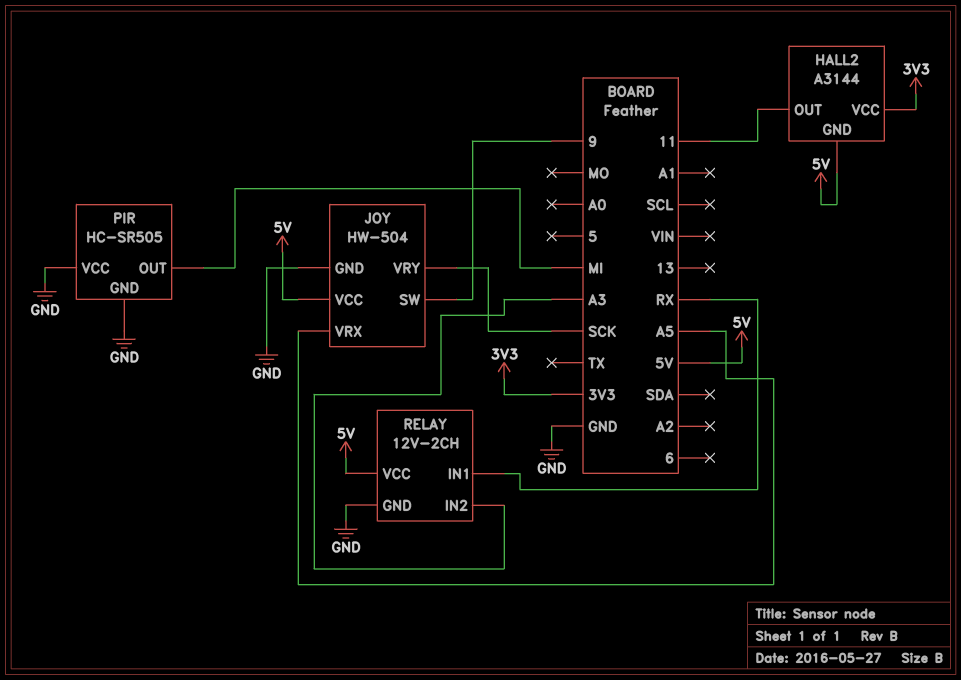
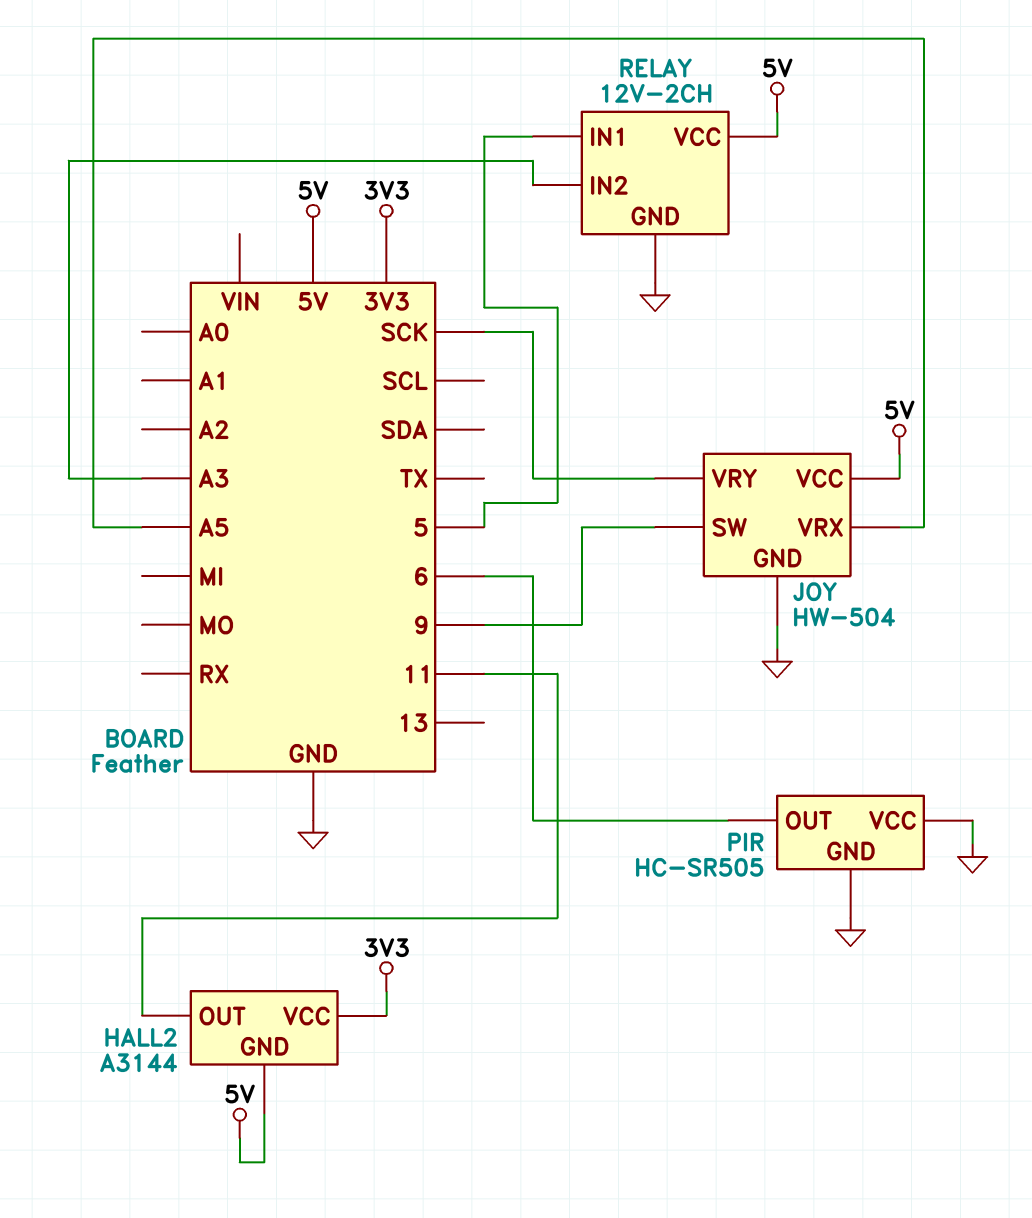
PIR pin OUT: MI -> 6
RELAY pin IN1: RX -> 5

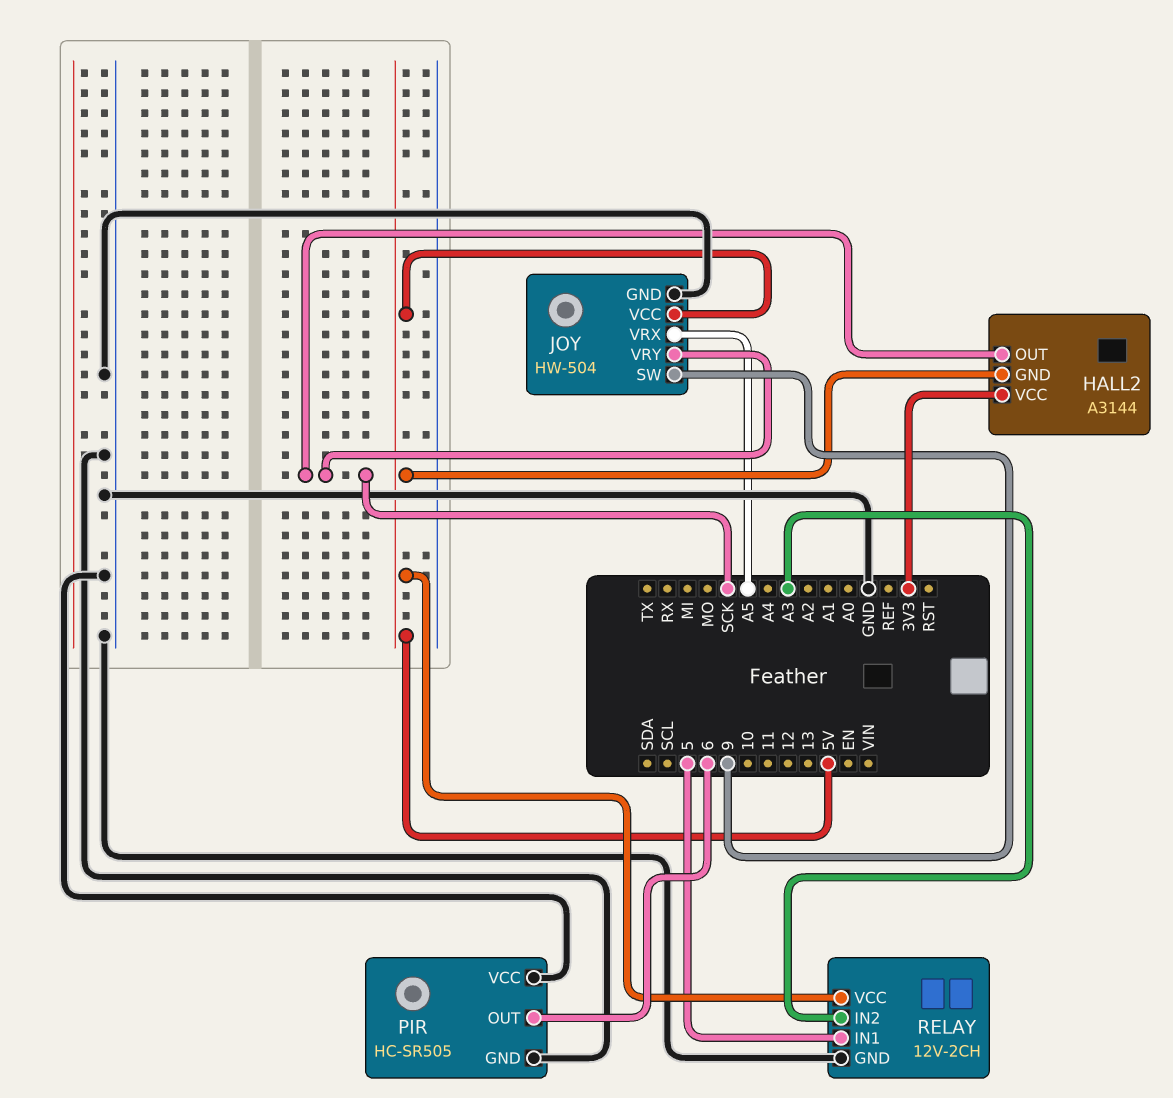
HALL2 pin OUT: 11 -> SCK

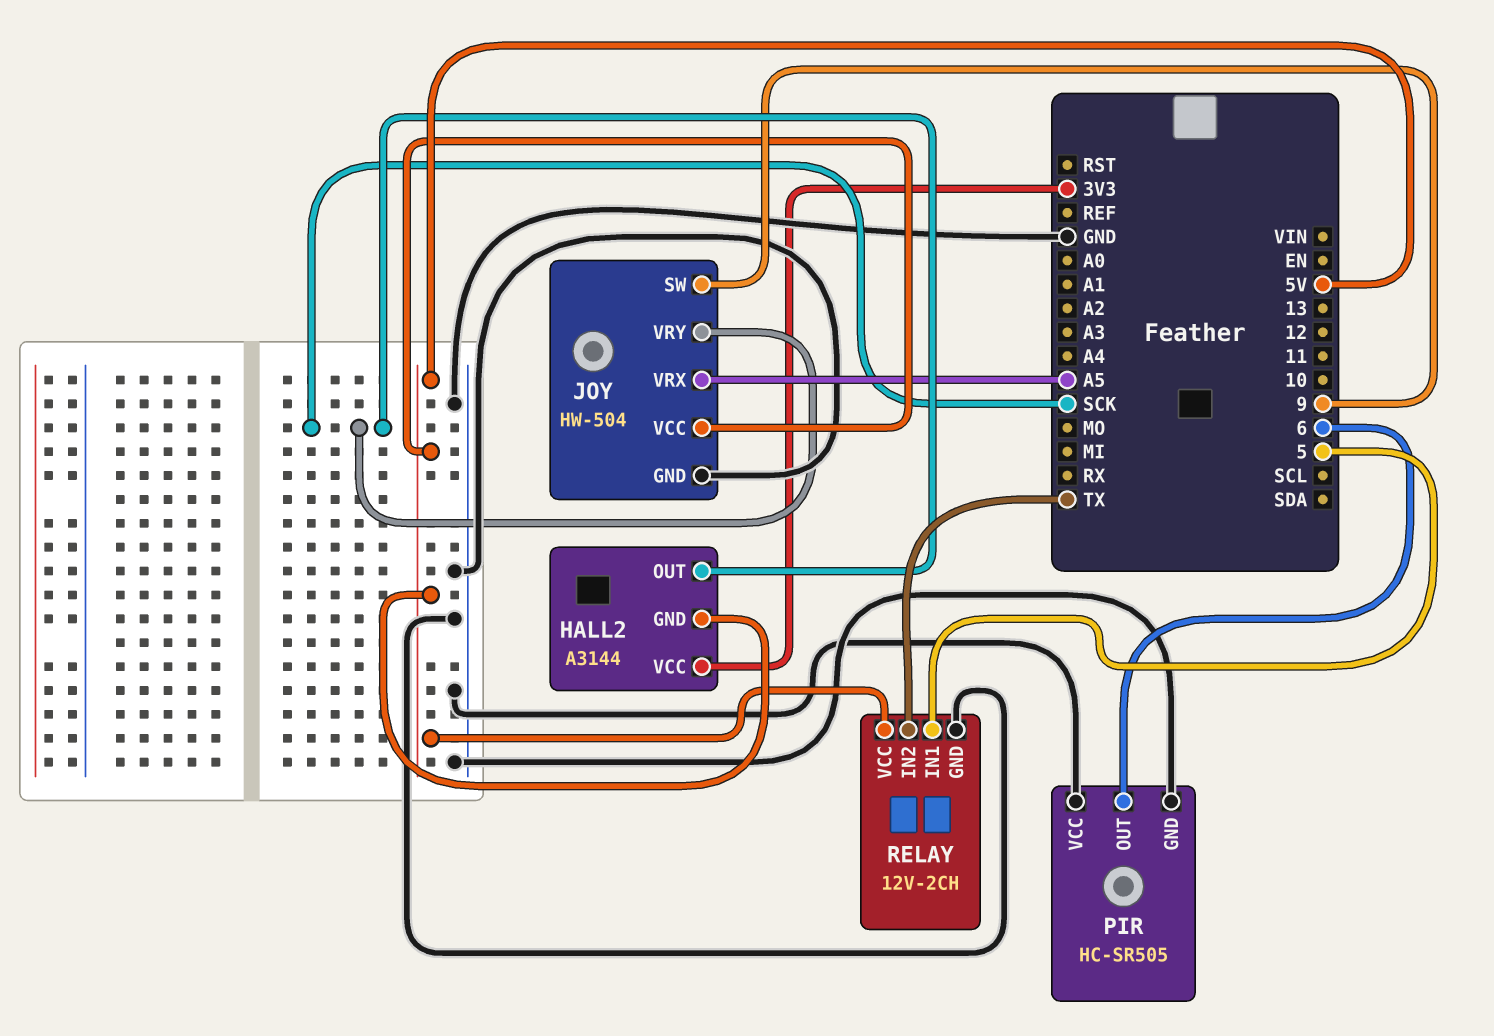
RELAY pin IN2: A3 -> TX

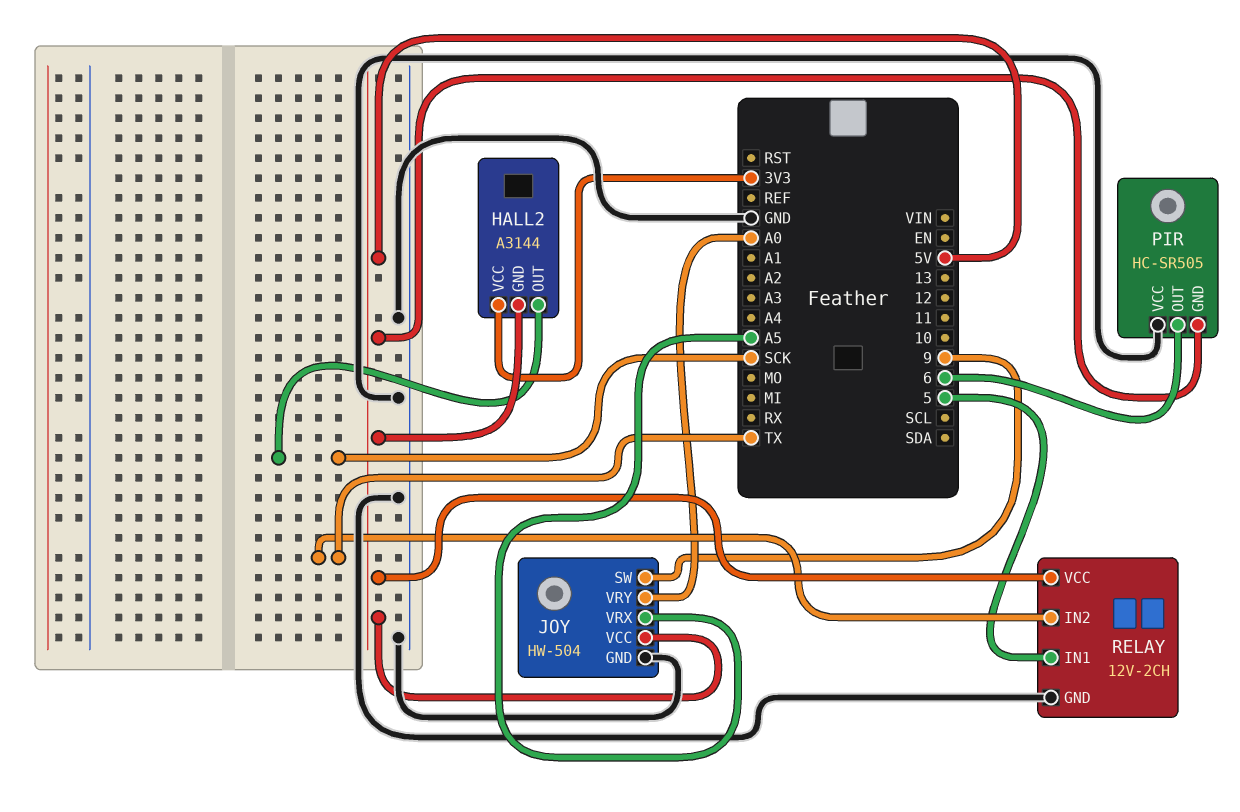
JOY pin VRY: SCK -> A0
PIR pin GND: GND -> 5V

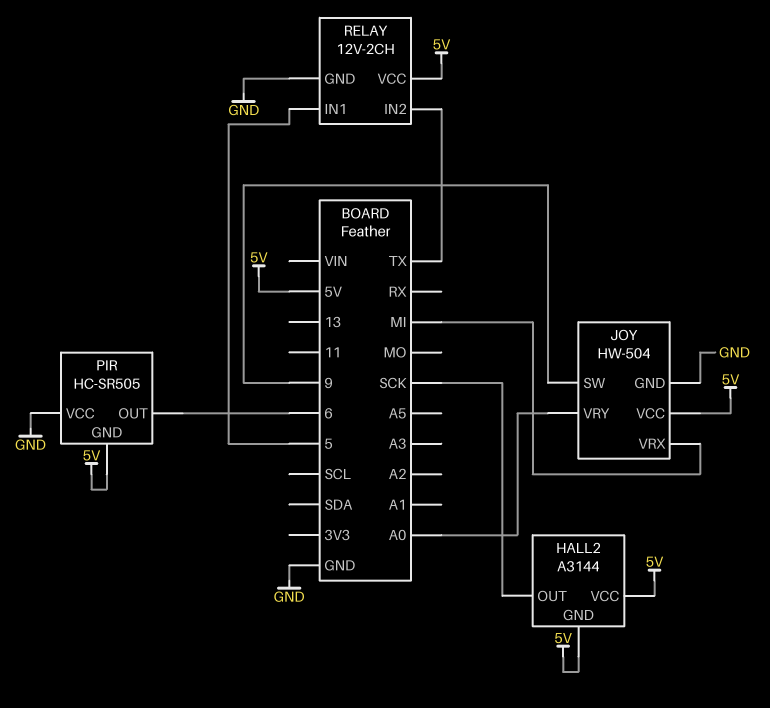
HALL2 pin VCC: 3V3 -> 5V
JOY pin VRX: A5 -> MI

